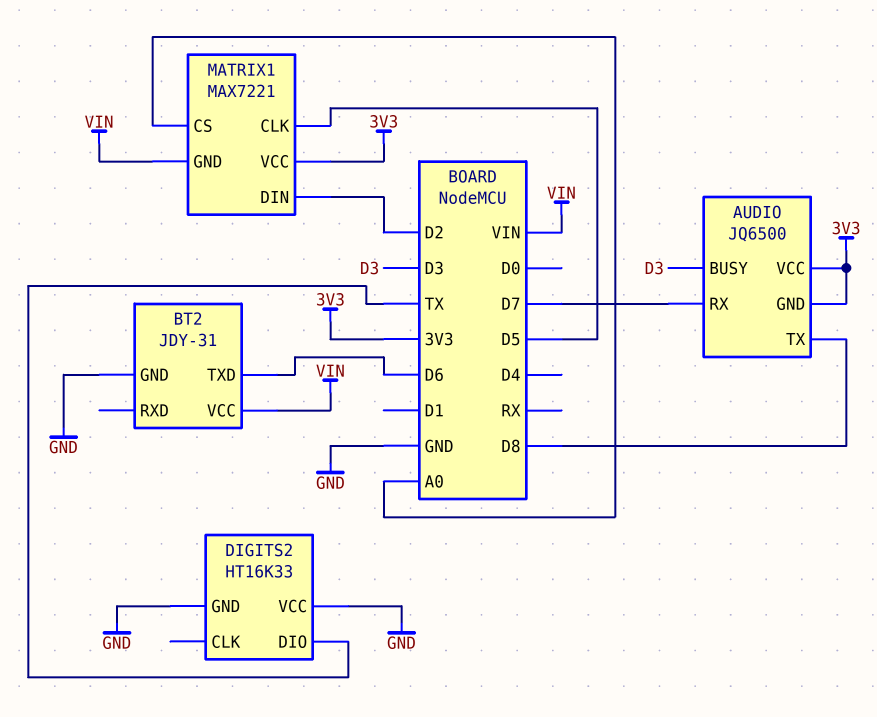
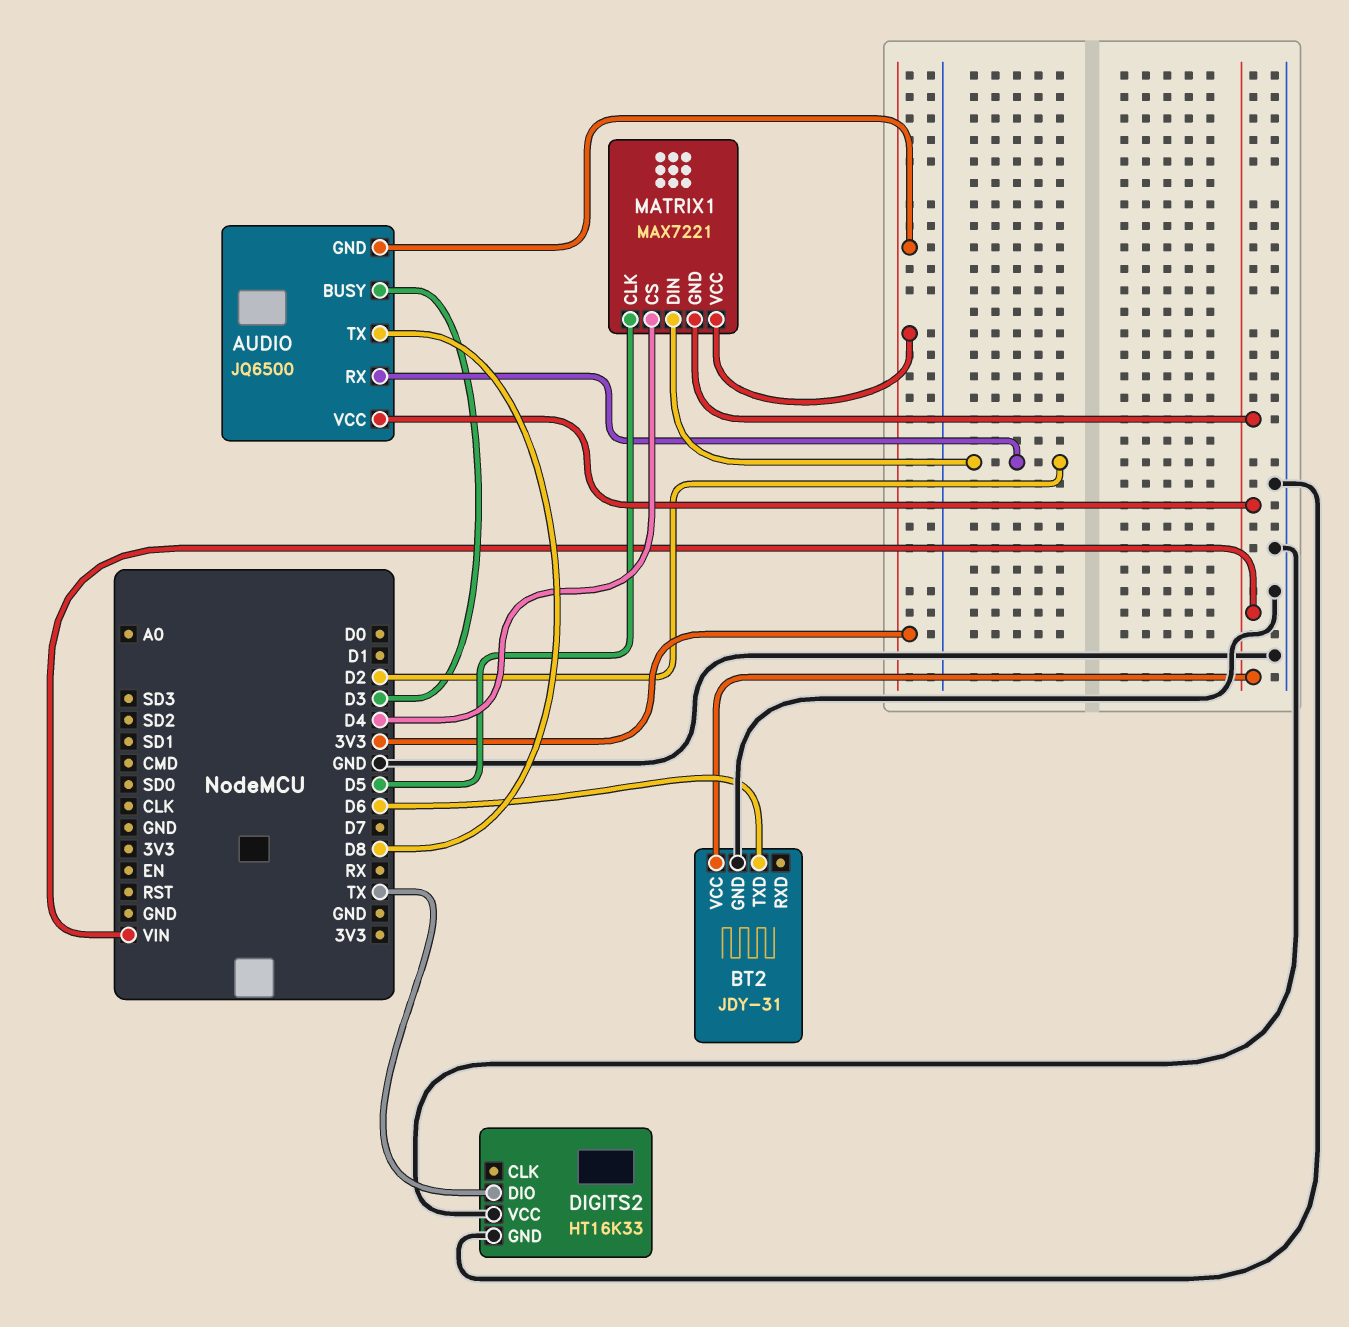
AUDIO pin RX: D7 -> D2
AUDIO pin VCC: 3V3 -> VIN
MATRIX1 pin CS: A0 -> D4

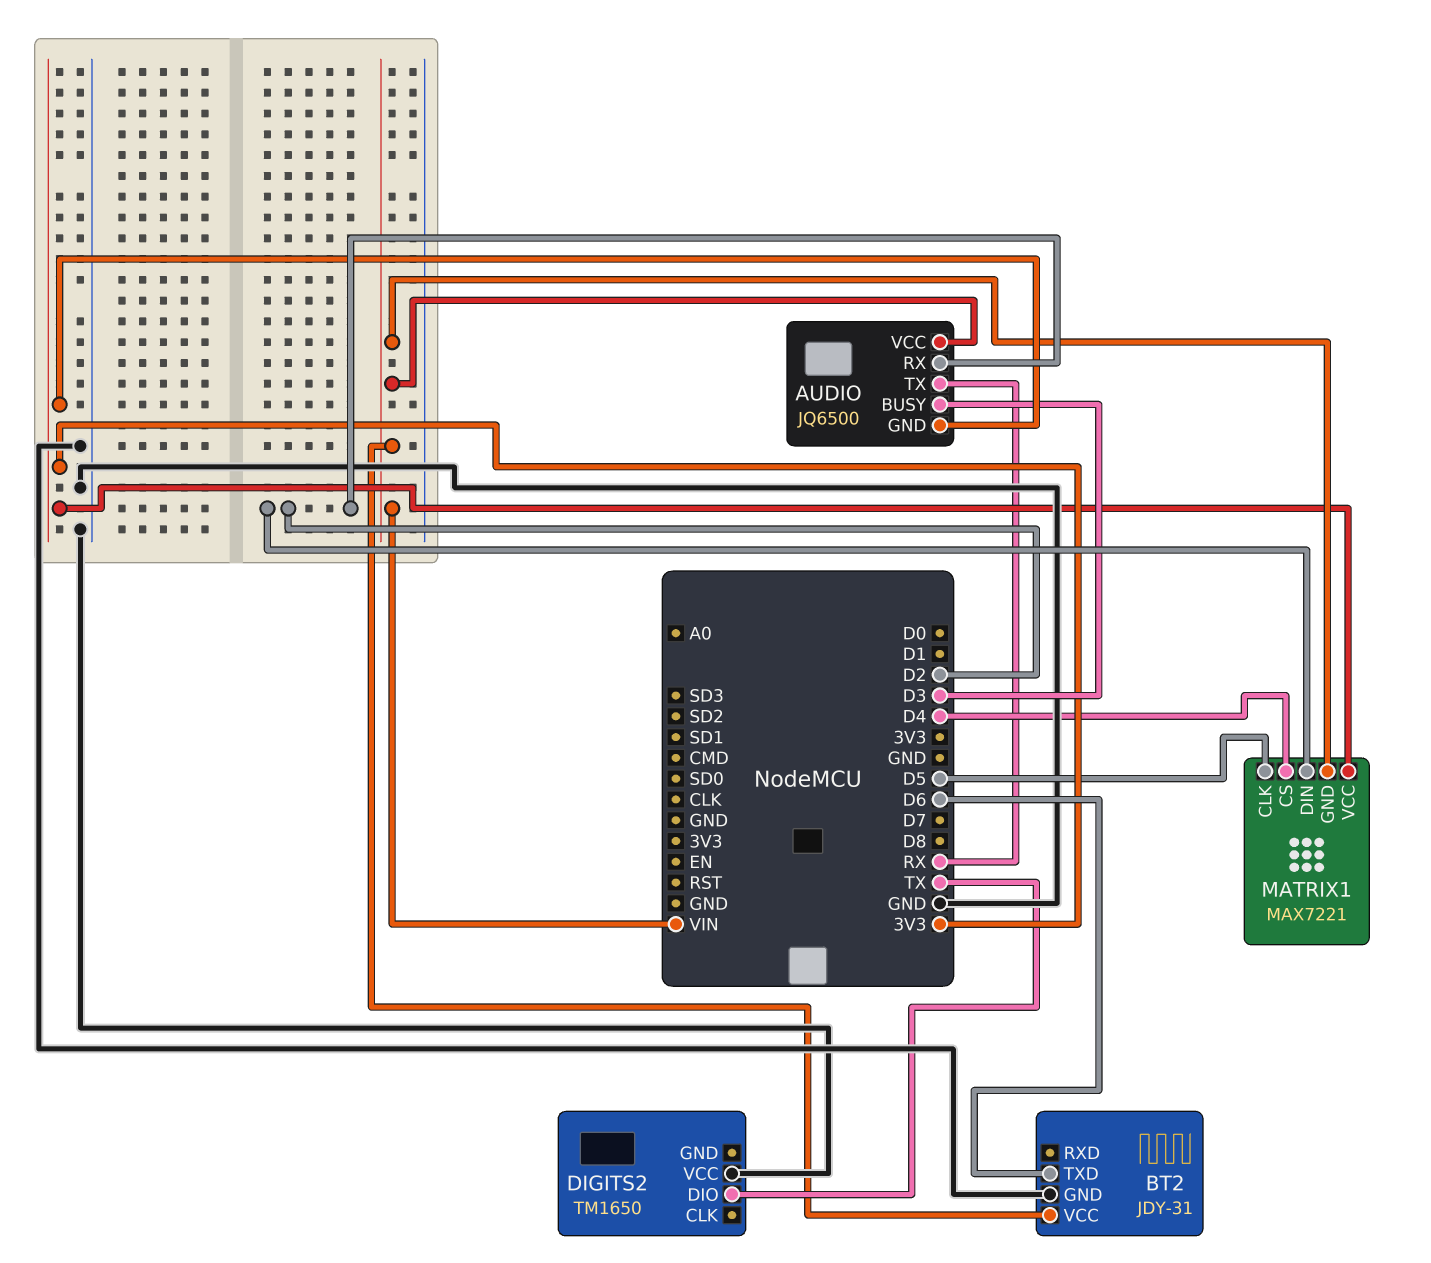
AUDIO pin TX: D8 -> RX
DIGITS2: HT16K33 -> TM1650
DIGITS2 pin GND: GND -> none

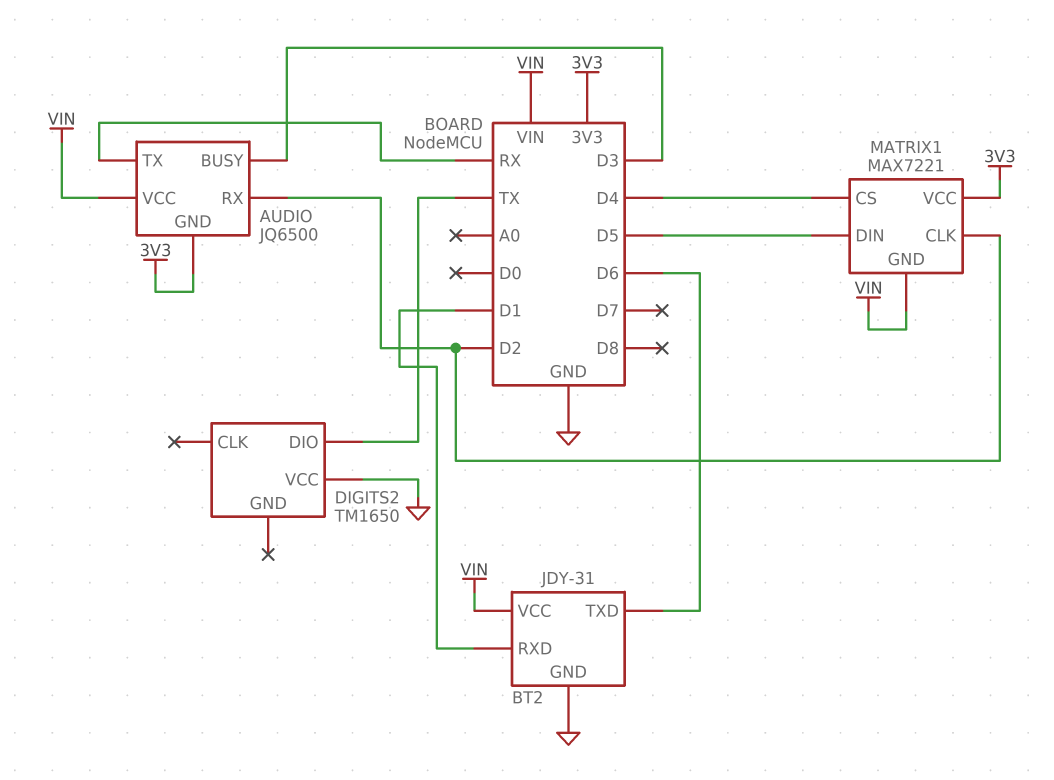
BT2 pin RXD: none -> D1
MATRIX1 pin CLK: D5 -> D2
MATRIX1 pin DIN: D2 -> D5

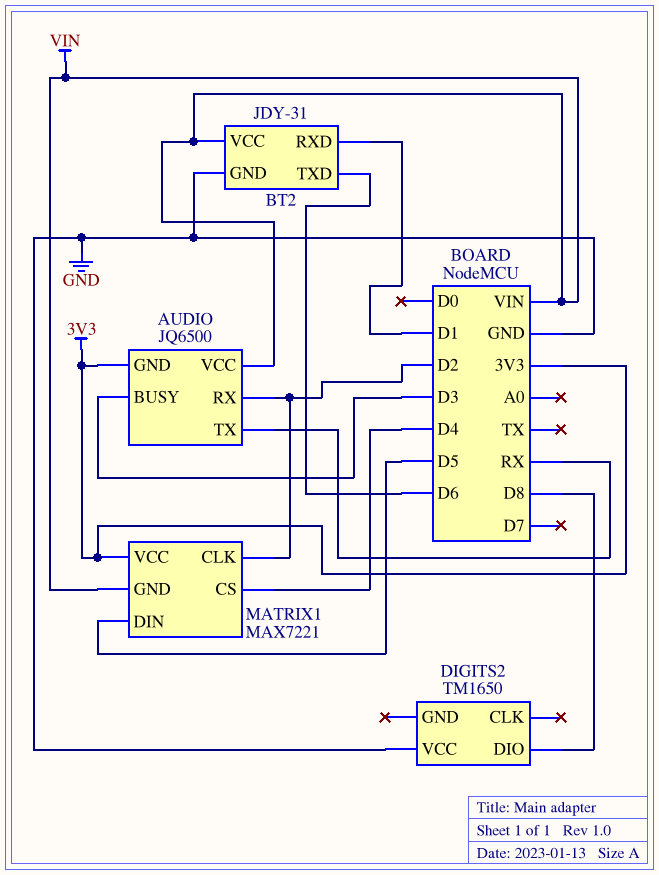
DIGITS2 pin DIO: TX -> D8

